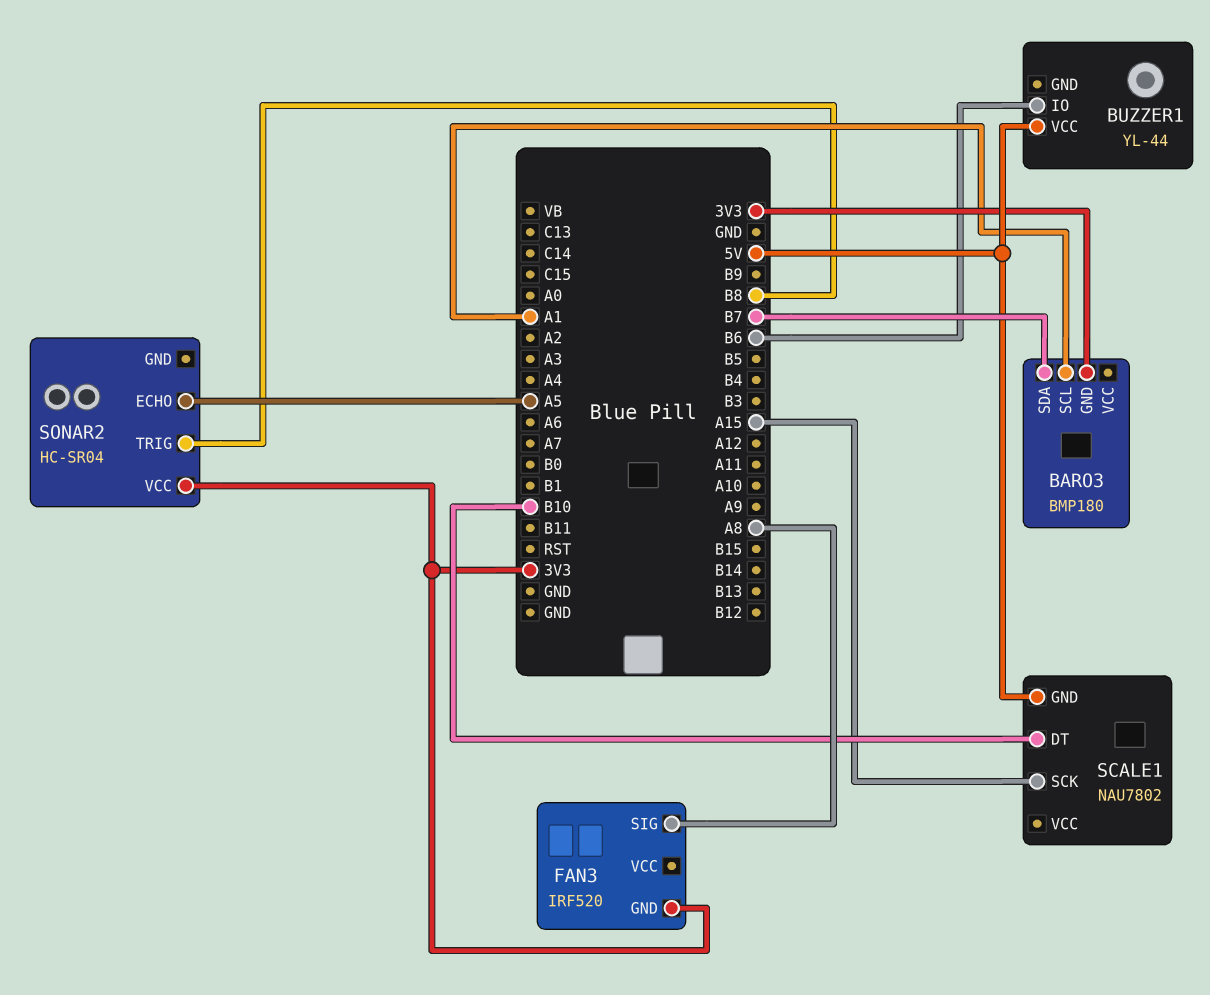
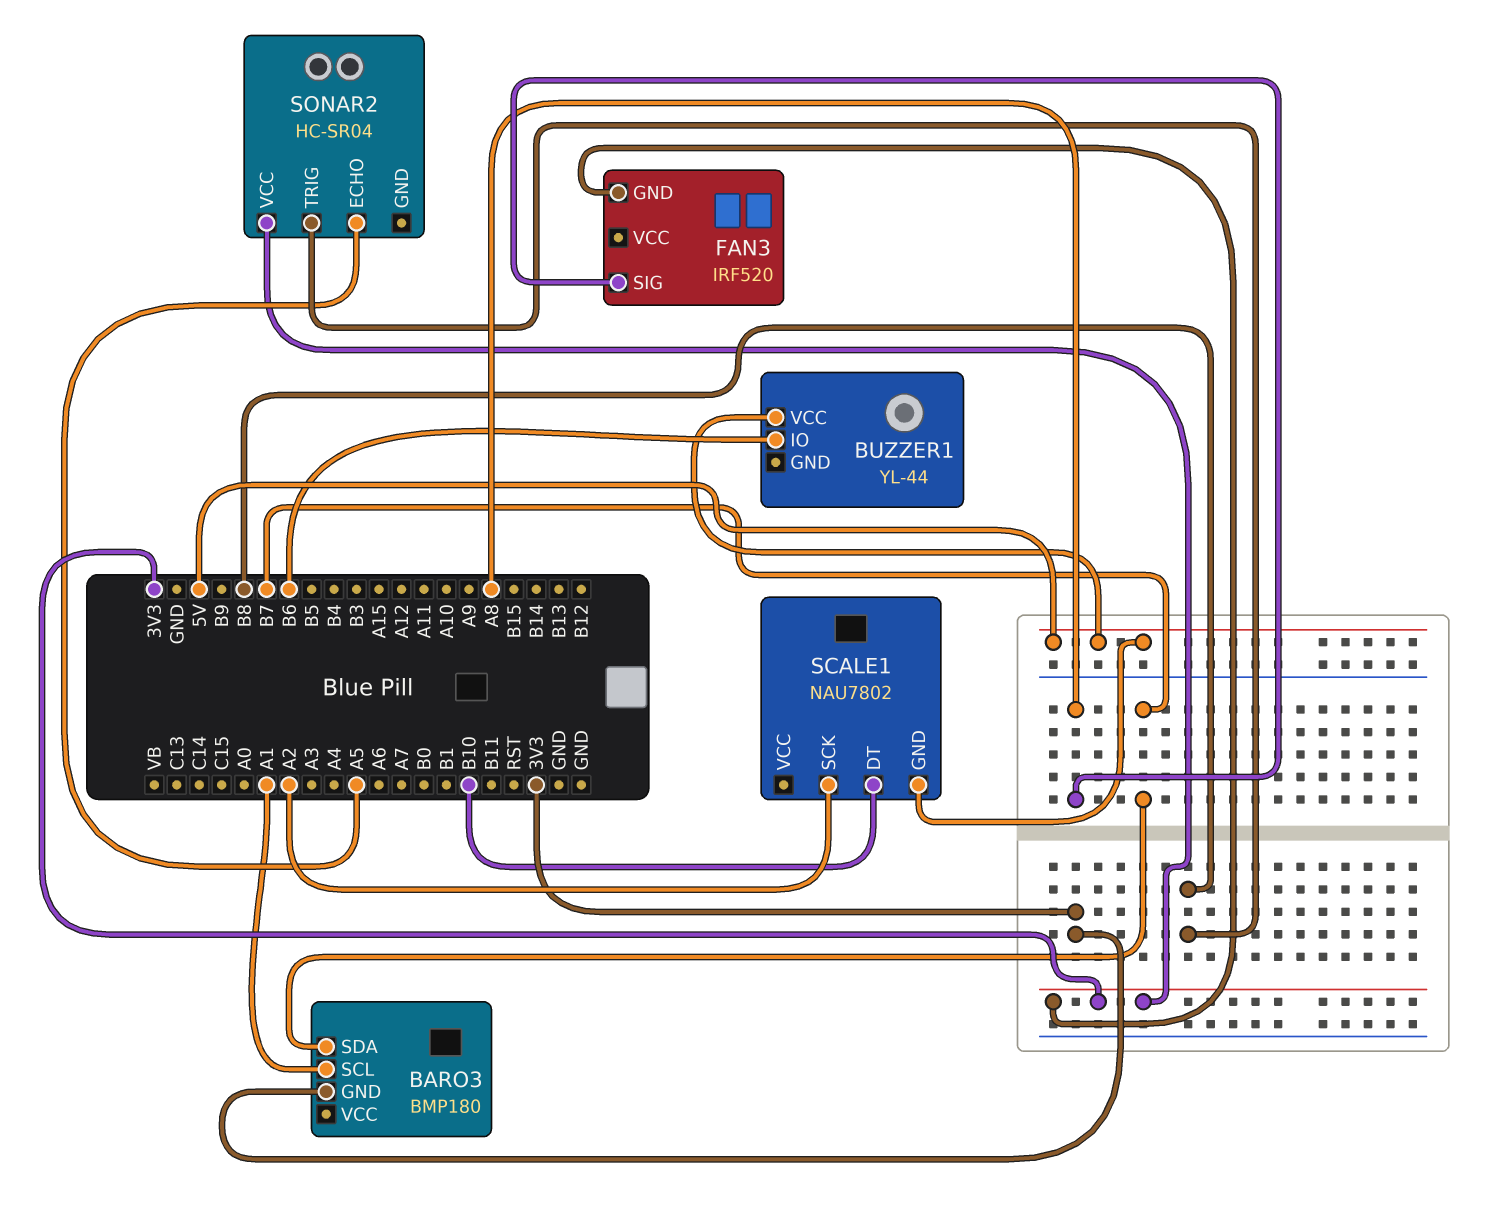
SCALE1 pin SCK: A15 -> A2

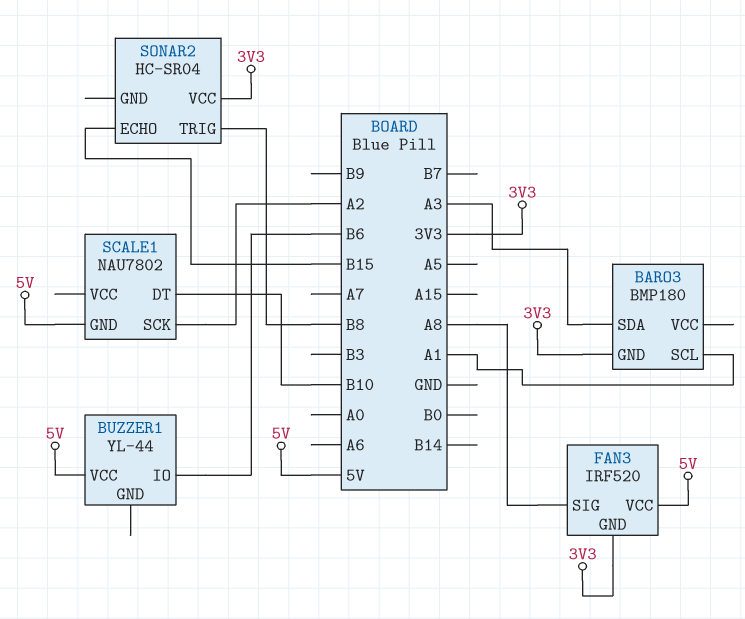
BARO3 pin SDA: B7 -> A3
FAN3 pin VCC: none -> 5V
SONAR2 pin ECHO: A5 -> B15

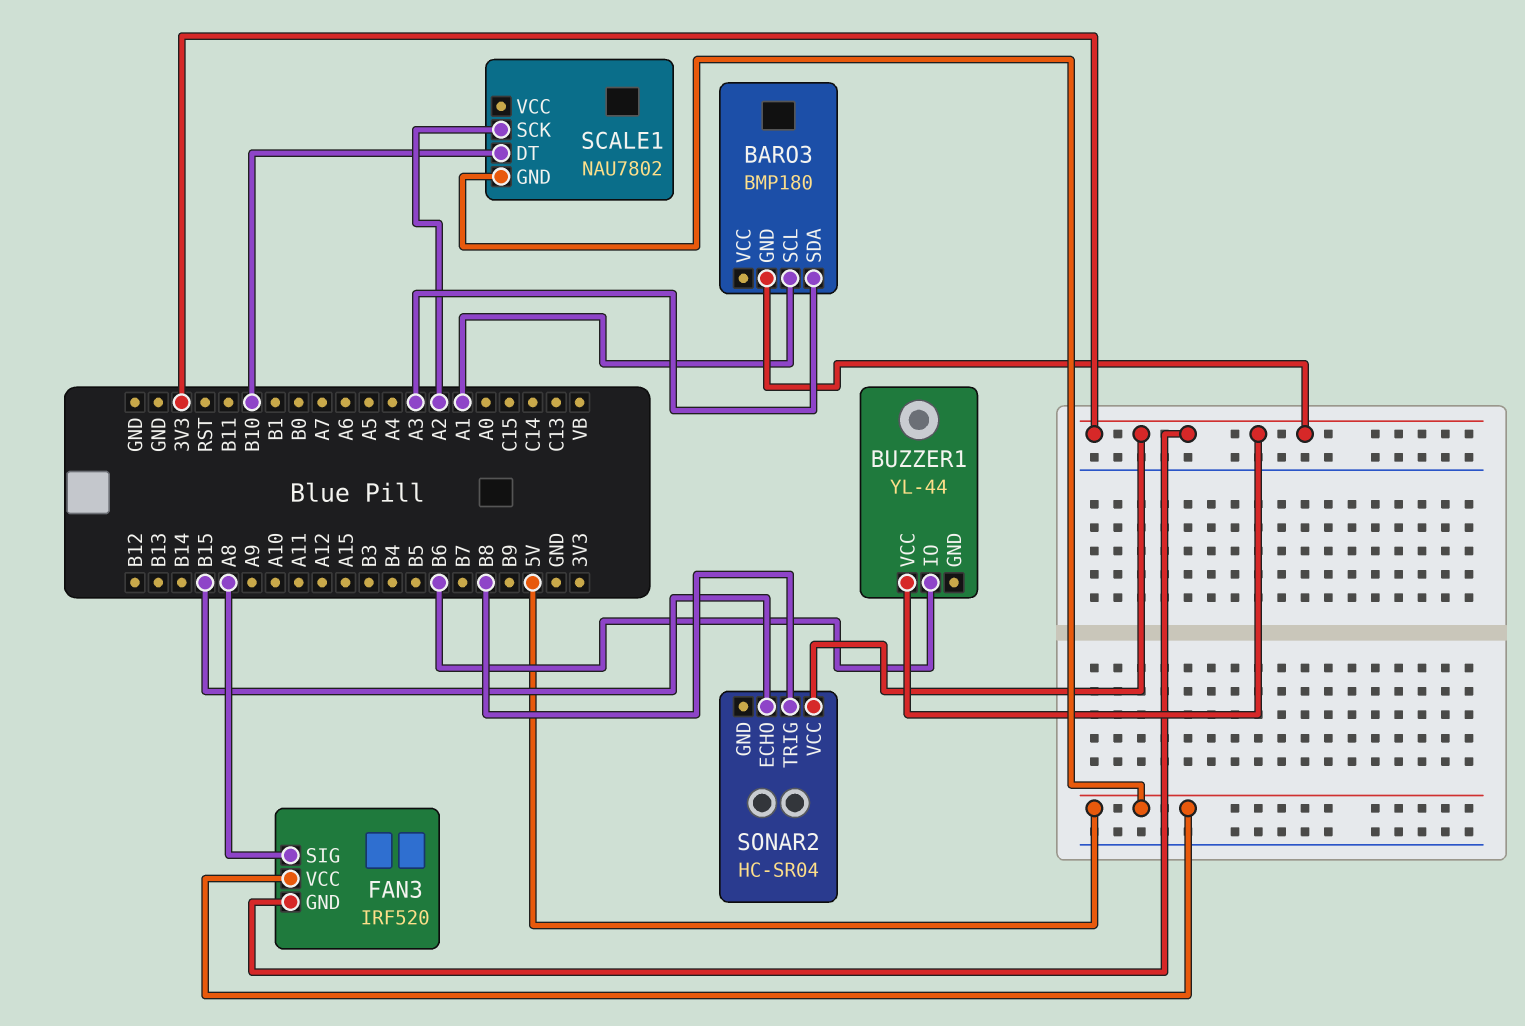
BUZZER1 pin VCC: 5V -> 3V3

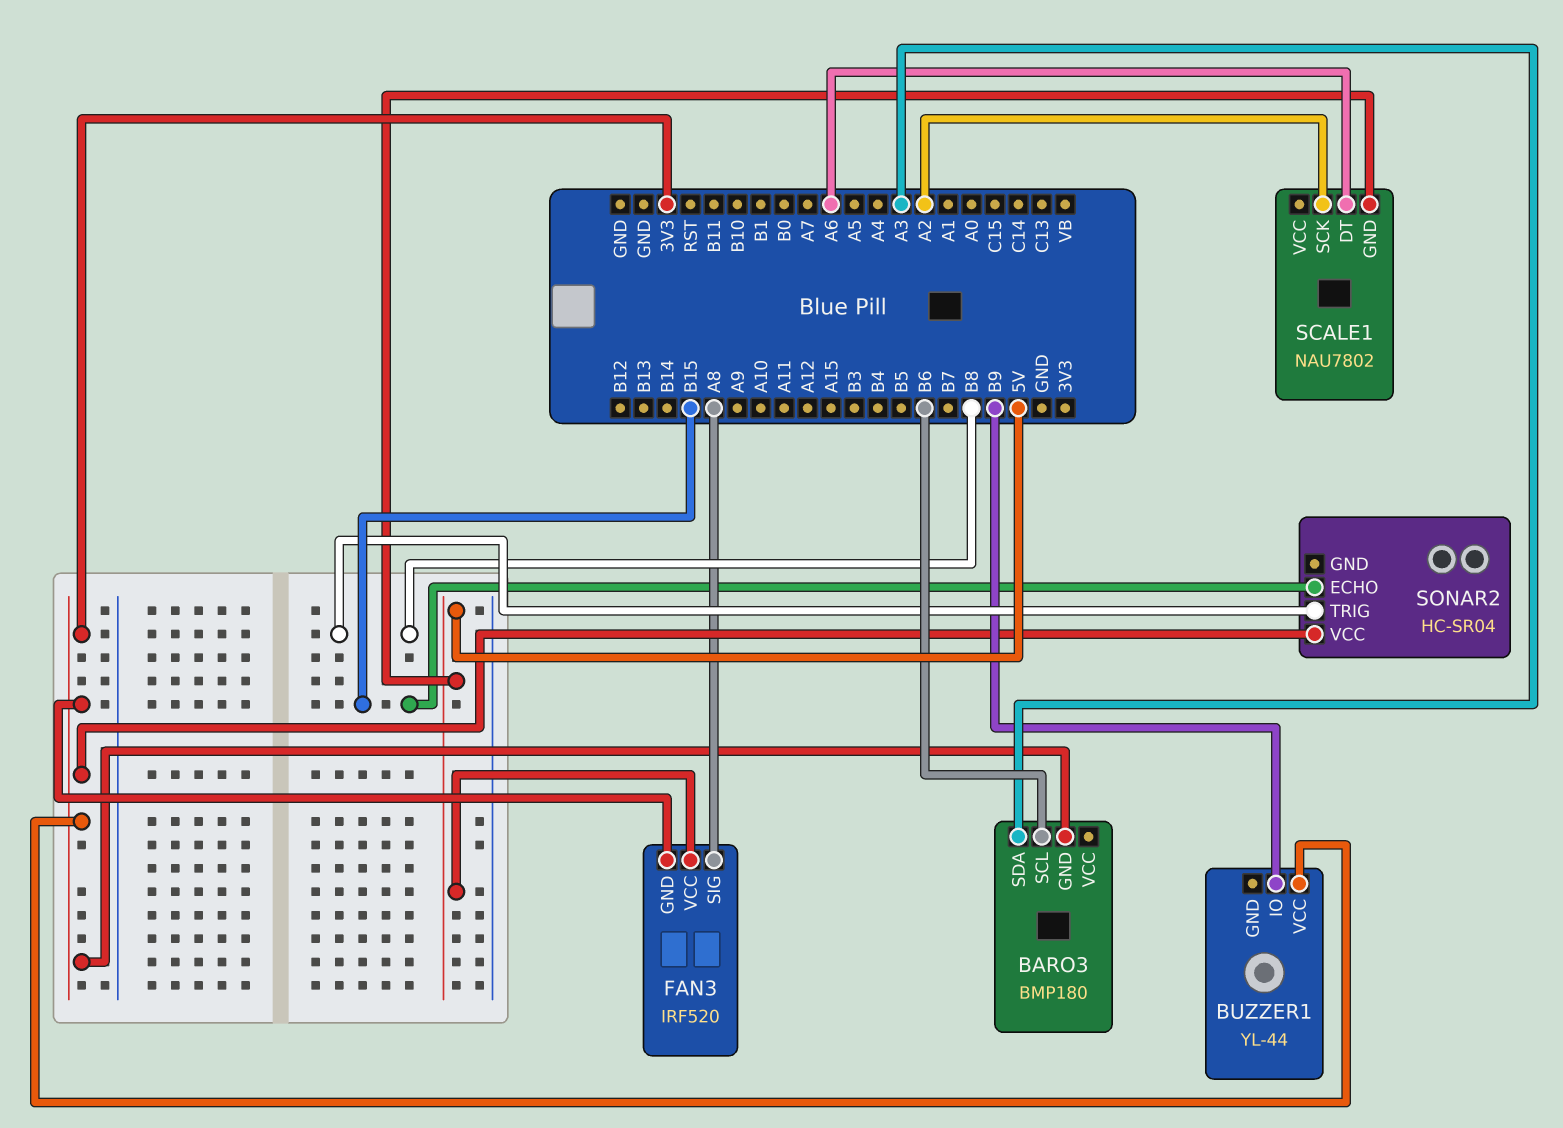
BARO3 pin SCL: A1 -> B6
BUZZER1 pin IO: B6 -> B9
SCALE1 pin DT: B10 -> A6

